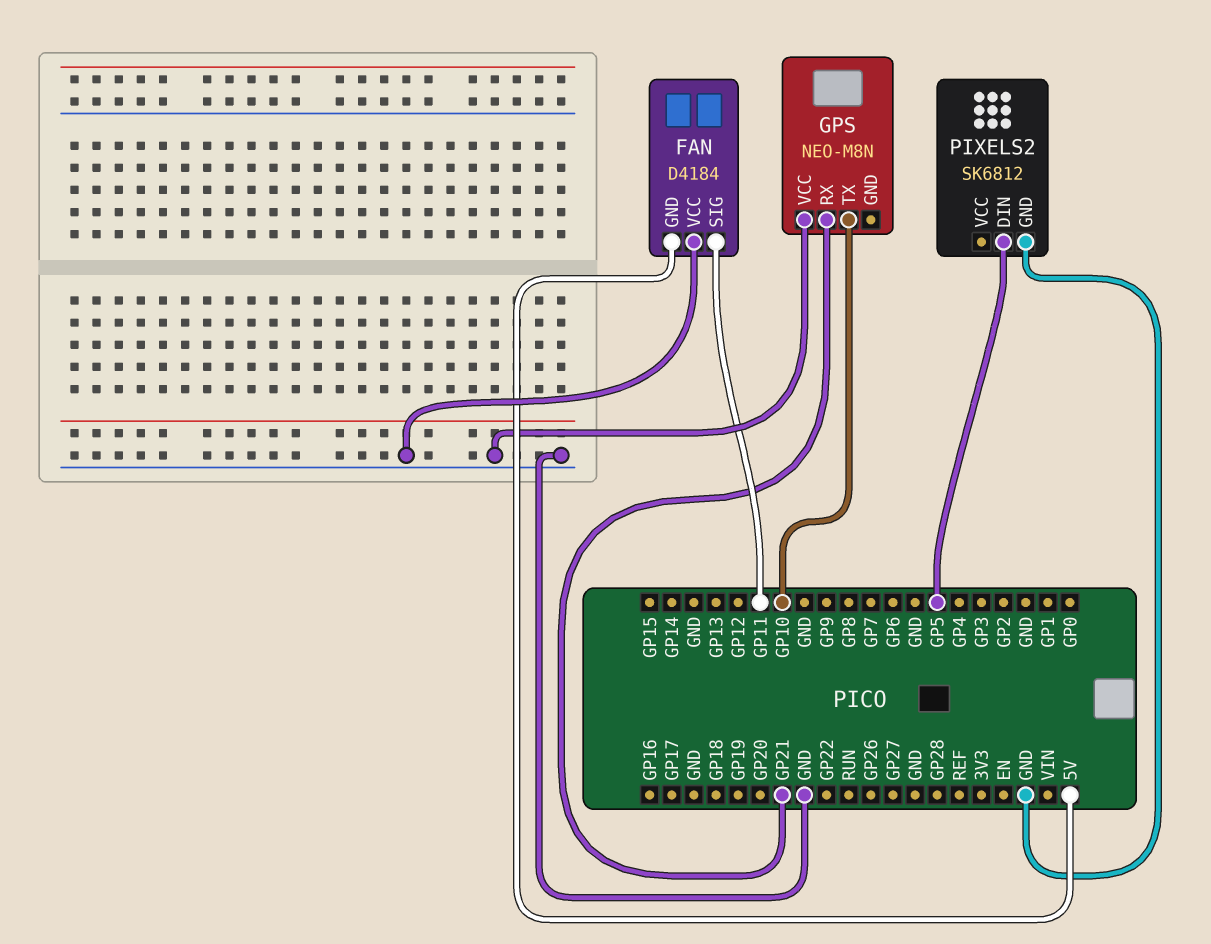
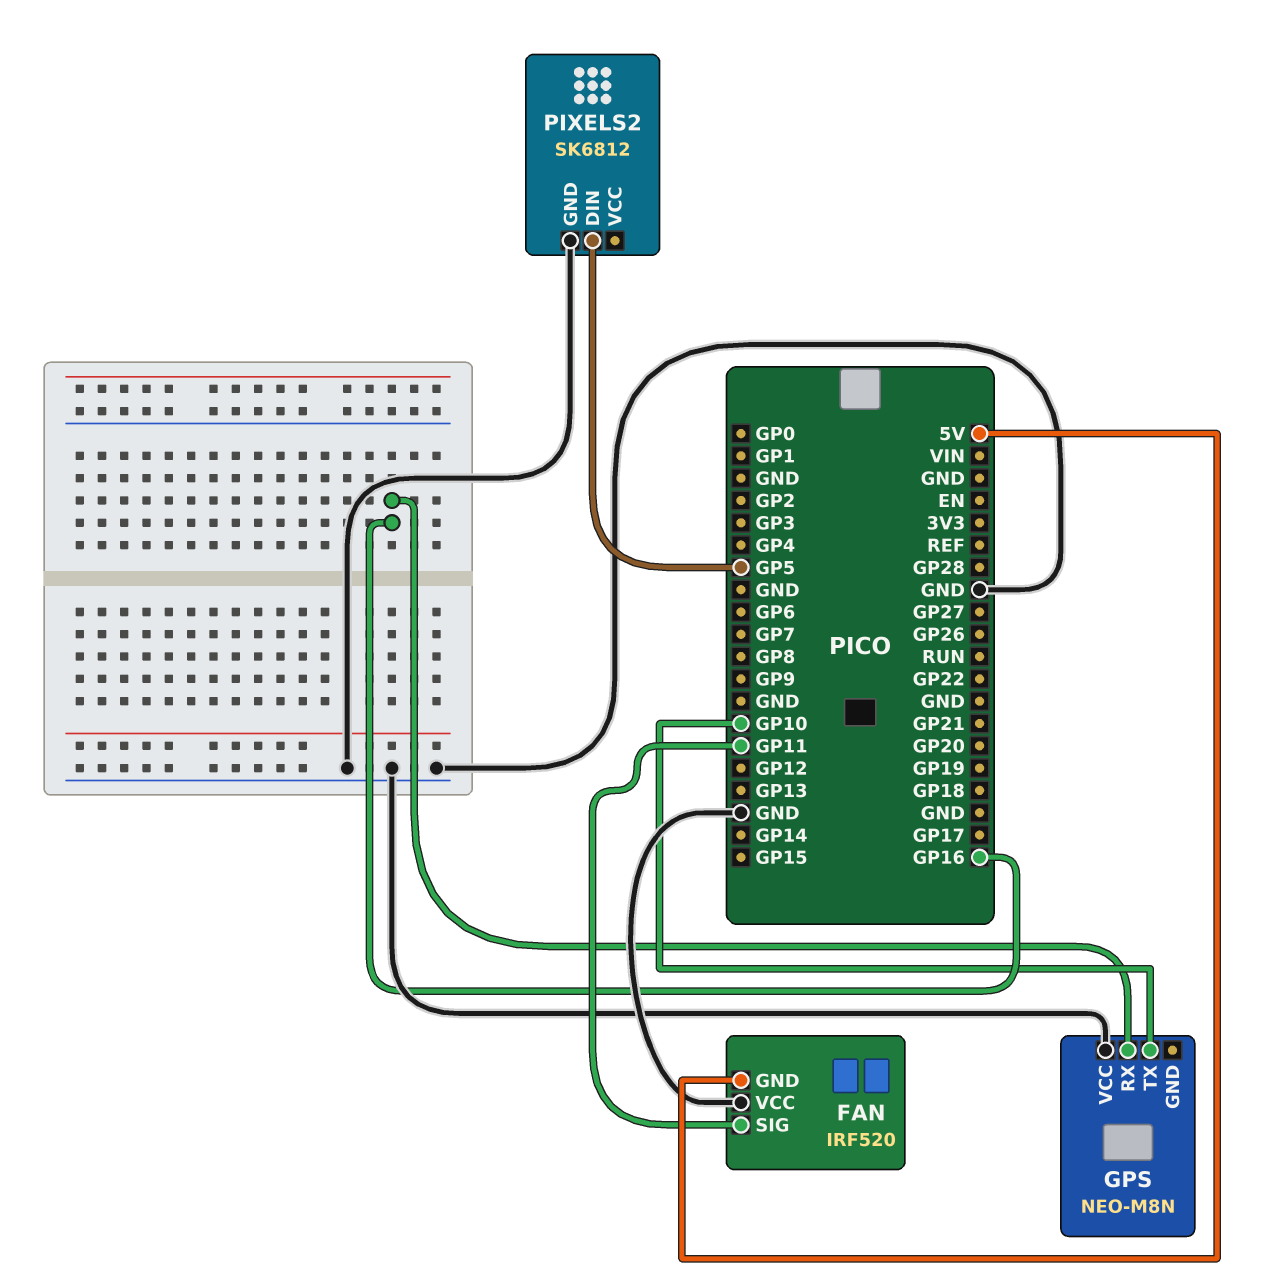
FAN: D4184 -> IRF520
GPS pin RX: GP21 -> GP16

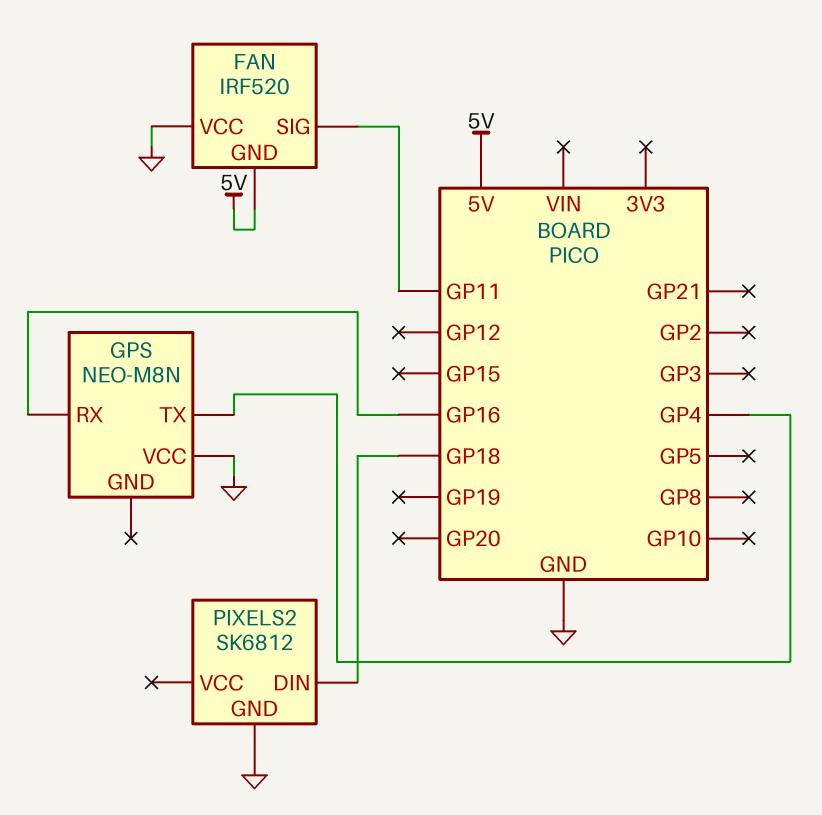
GPS pin TX: GP10 -> GP4
PIXELS2 pin DIN: GP5 -> GP18

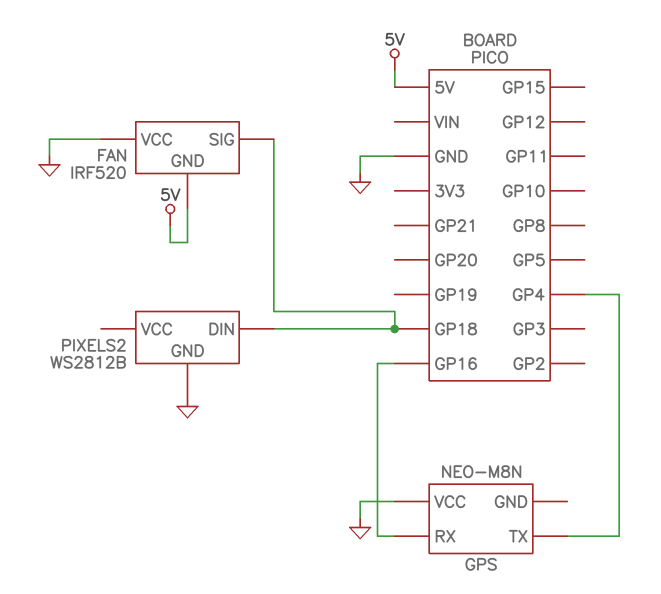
FAN pin SIG: GP11 -> GP18
PIXELS2: SK6812 -> WS2812B

